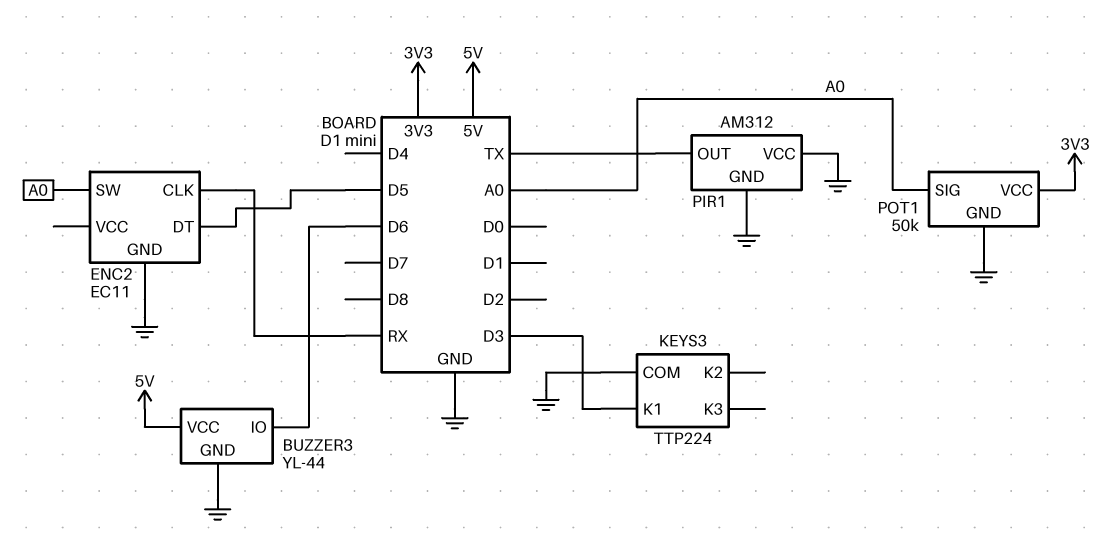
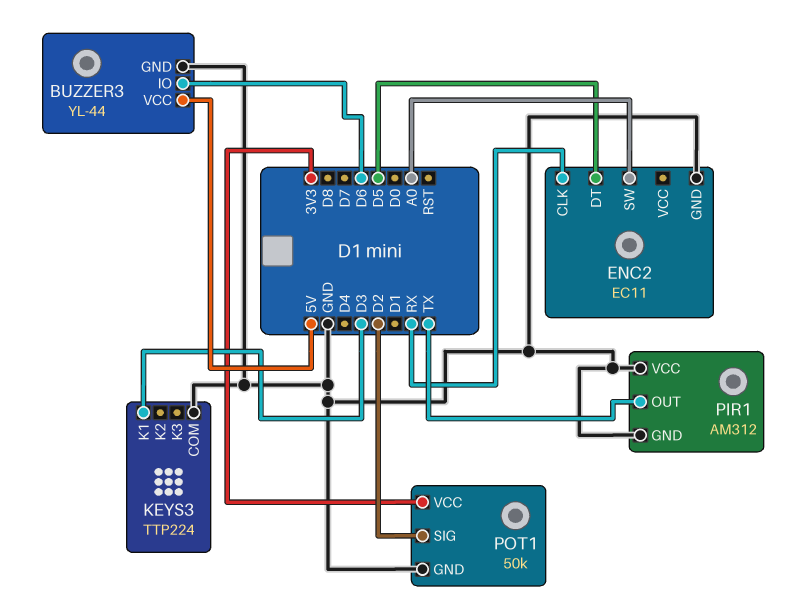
POT1 pin SIG: A0 -> D2

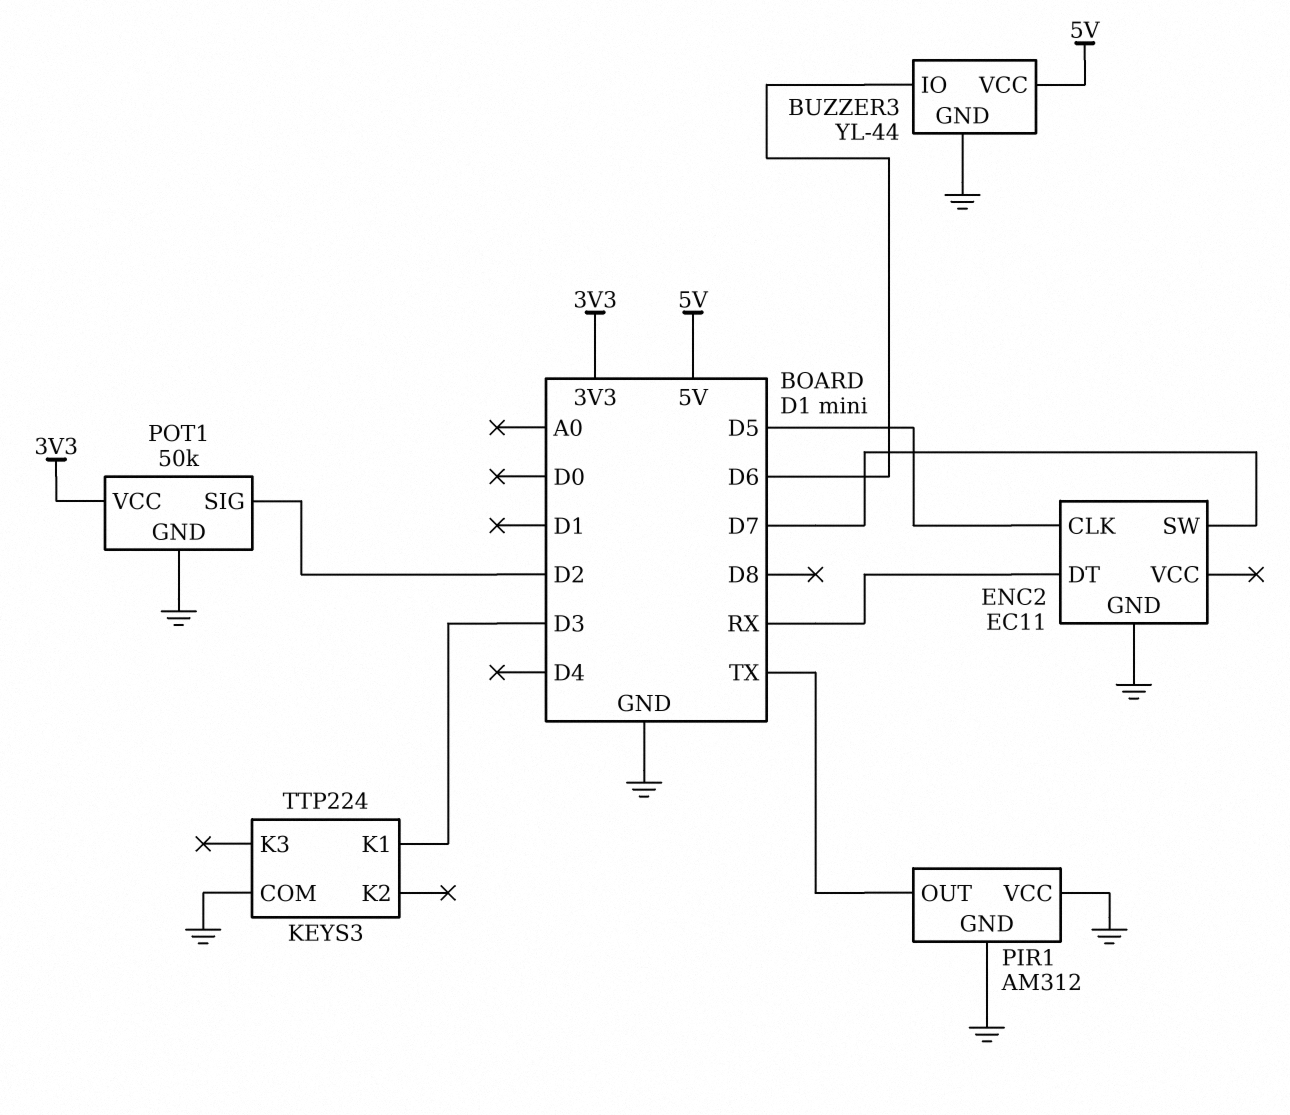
ENC2 pin CLK: RX -> D5
ENC2 pin DT: D5 -> RX
ENC2 pin SW: A0 -> D7

